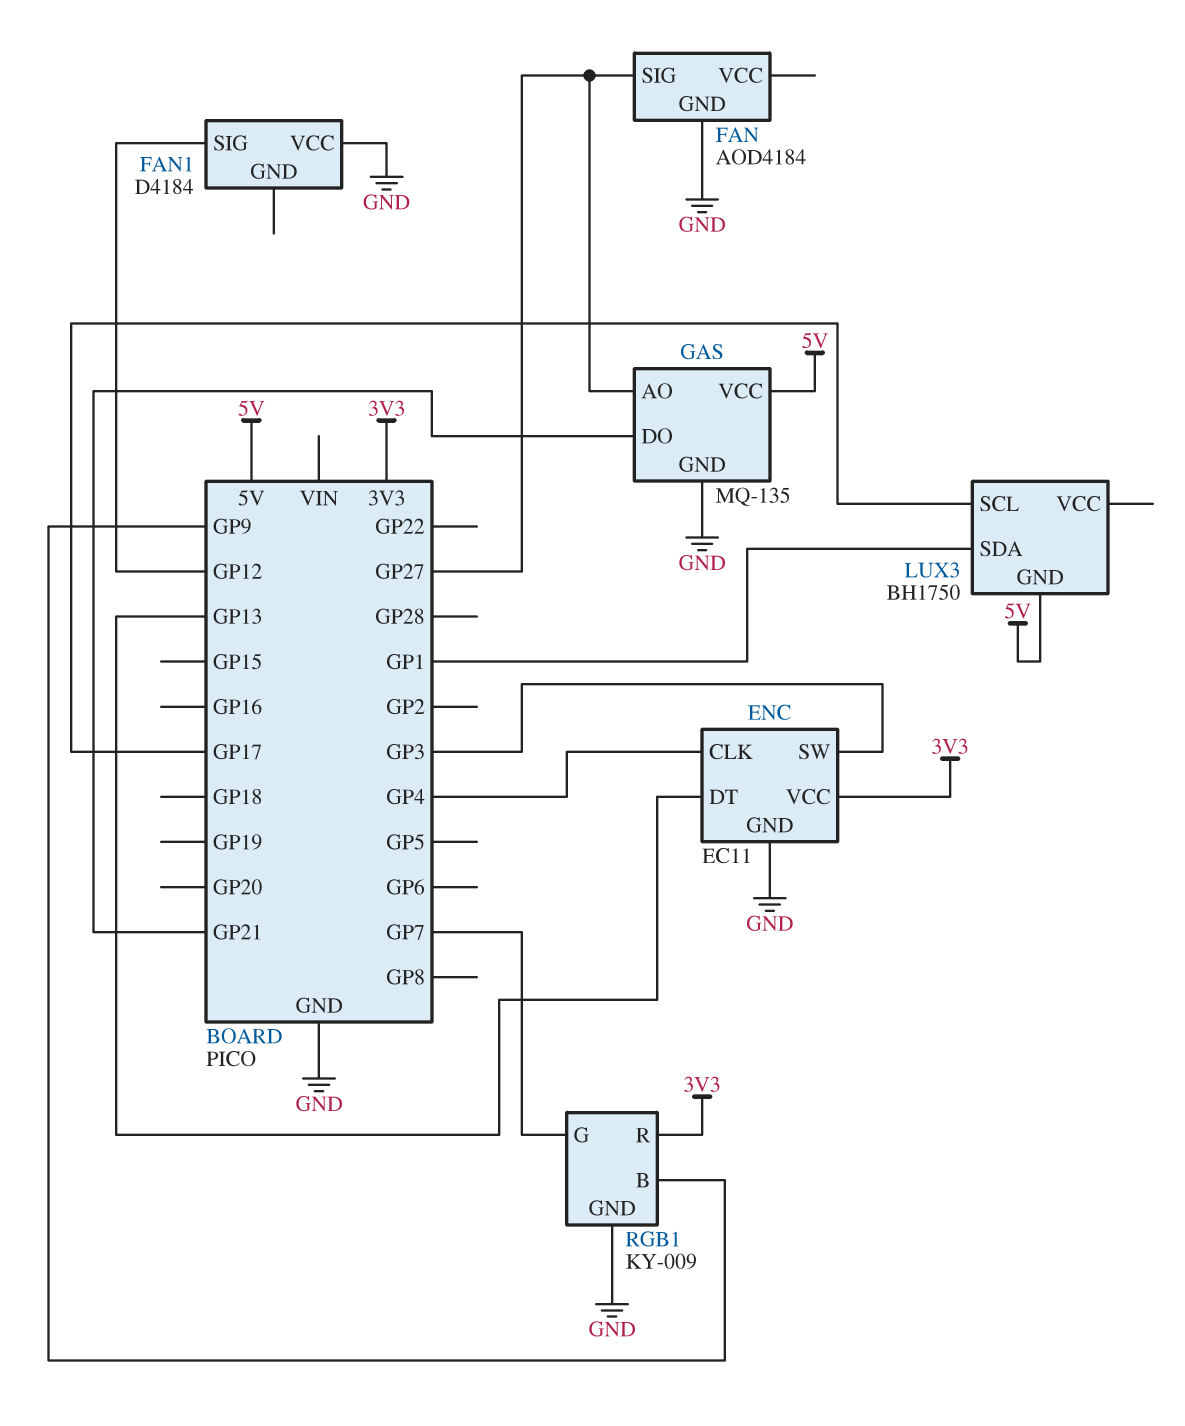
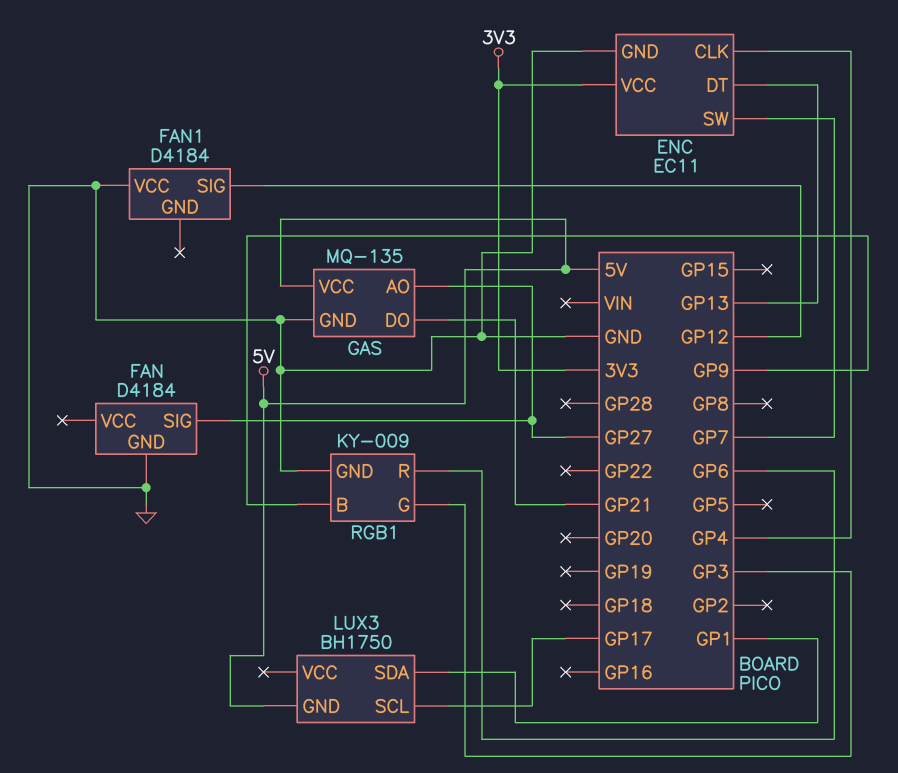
ENC pin SW: GP3 -> GP7
FAN: AOD4184 -> D4184
RGB1 pin G: GP7 -> GP3
RGB1 pin R: 3V3 -> GP6

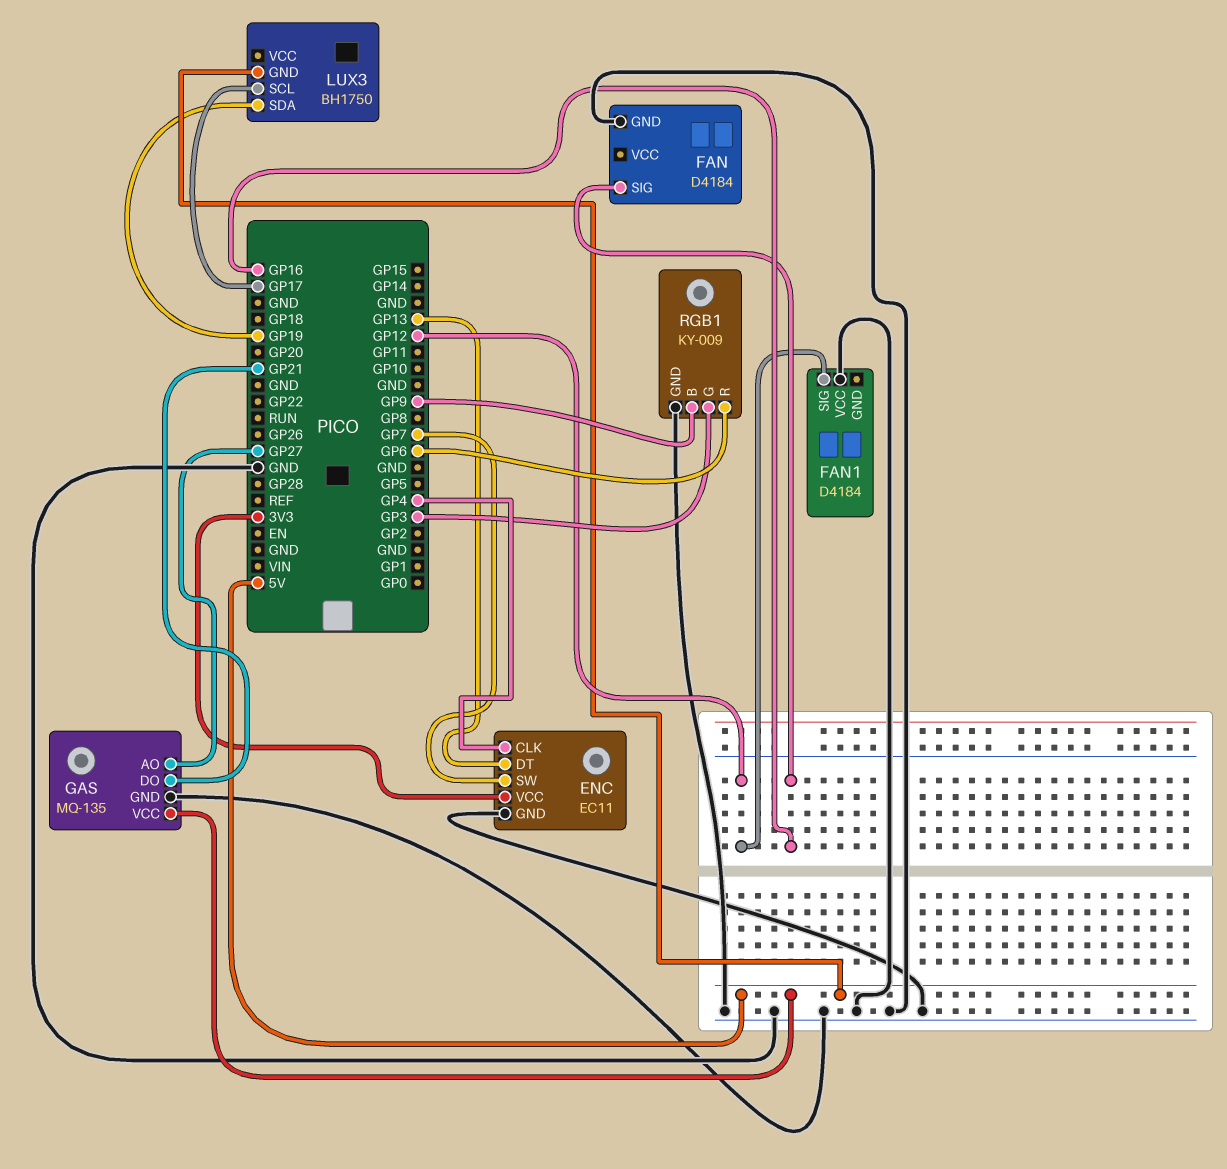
FAN pin SIG: GP27 -> GP16
LUX3 pin SDA: GP1 -> GP19

